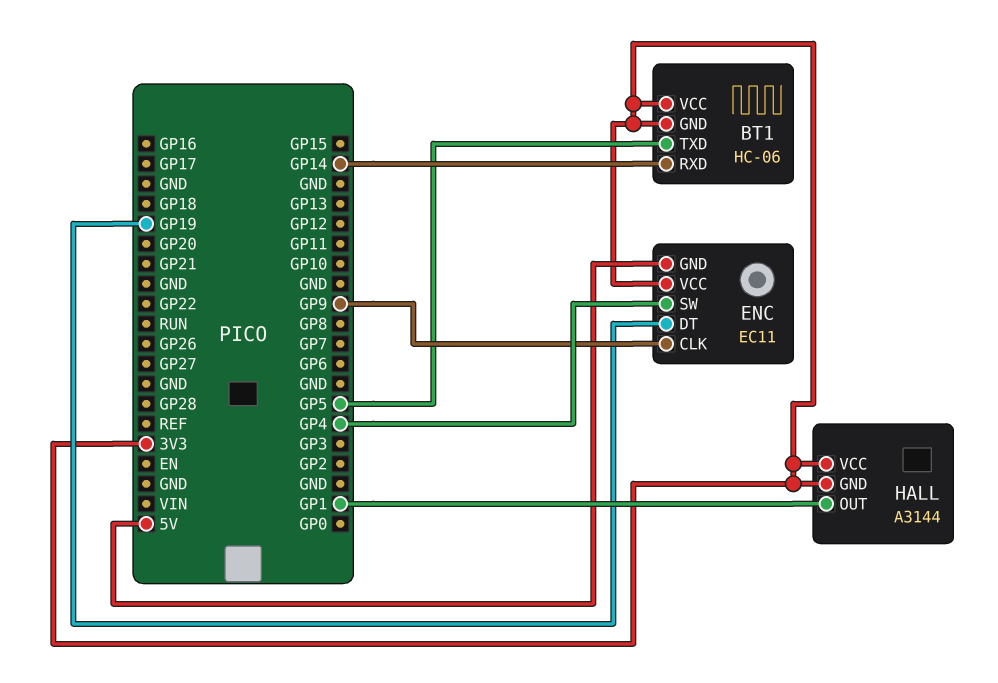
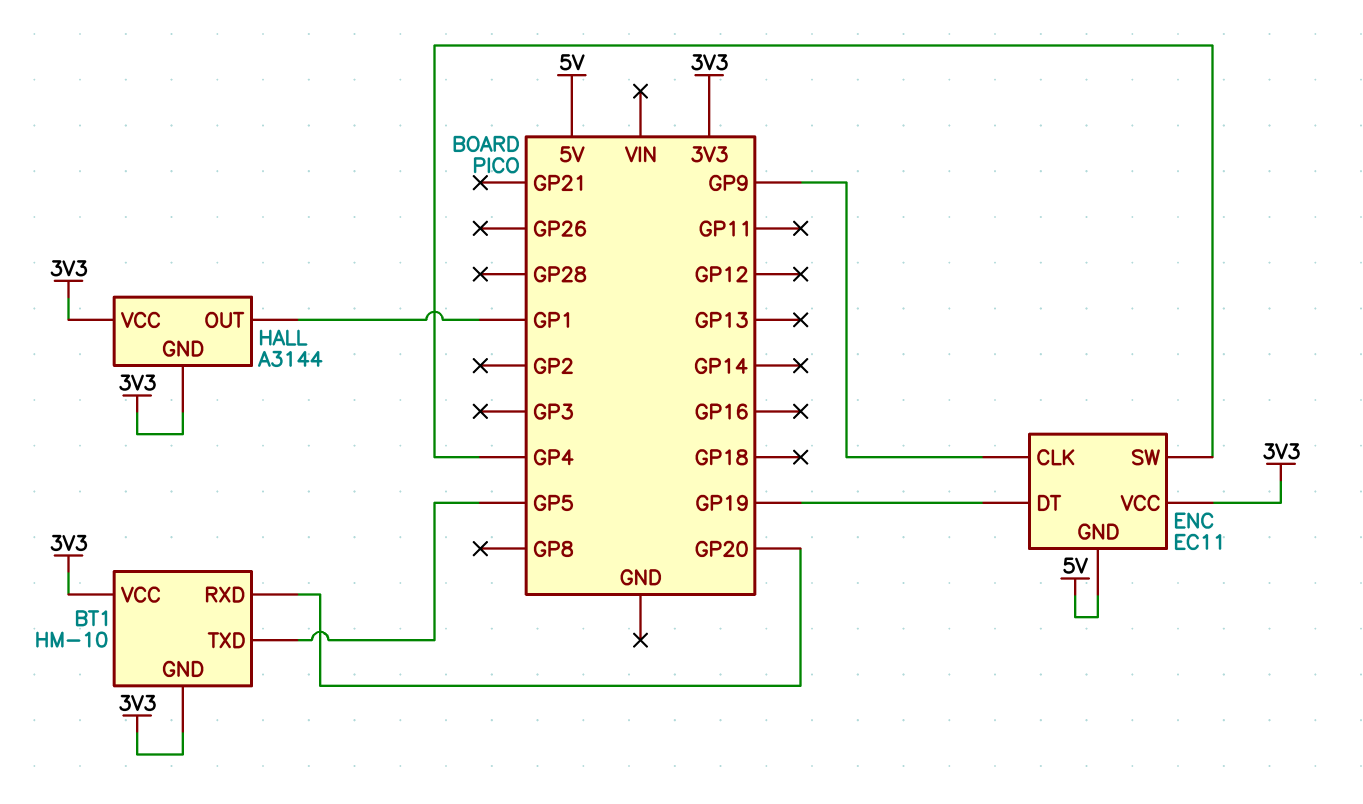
BT1: HC-06 -> HM-10
BT1 pin RXD: GP14 -> GP20

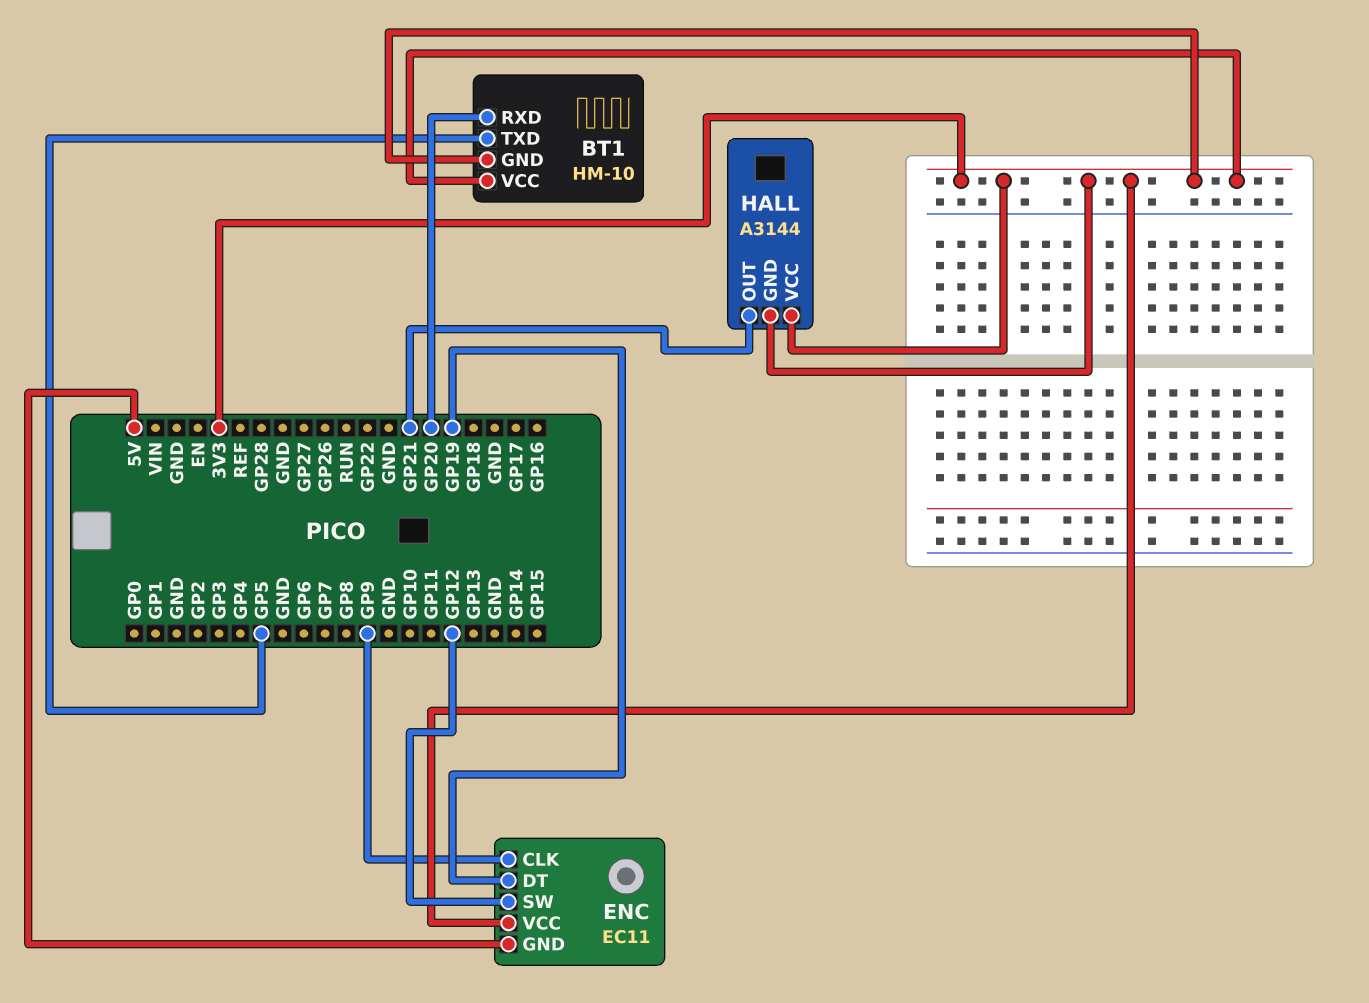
ENC pin SW: GP4 -> GP12
HALL pin OUT: GP1 -> GP21

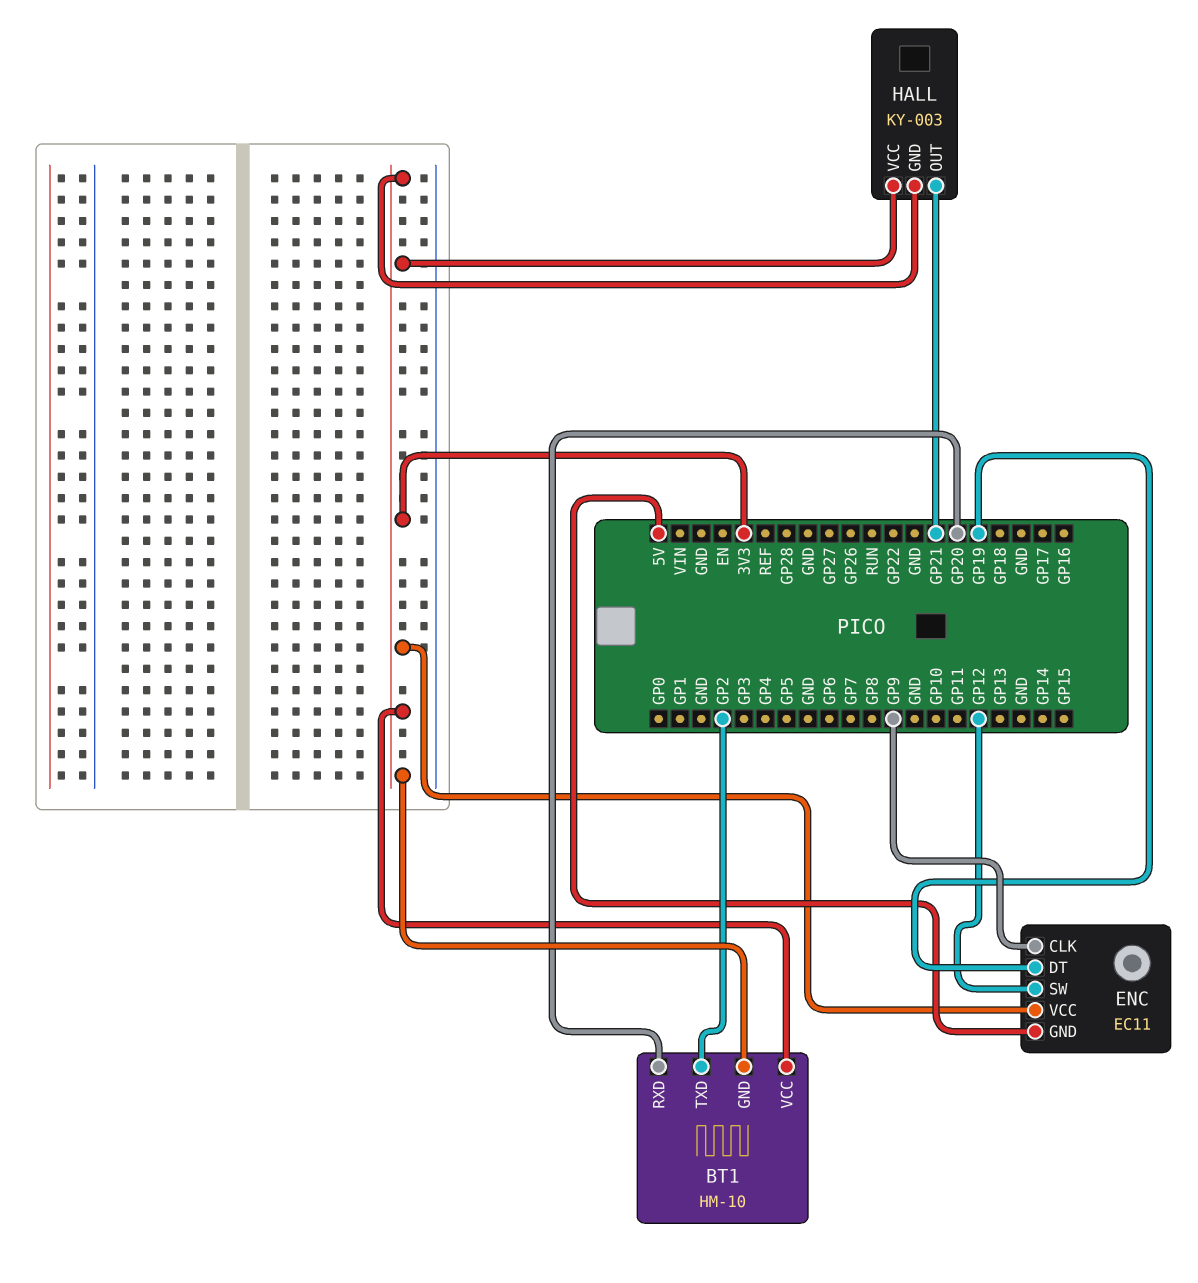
BT1 pin TXD: GP5 -> GP2
HALL: A3144 -> KY-003

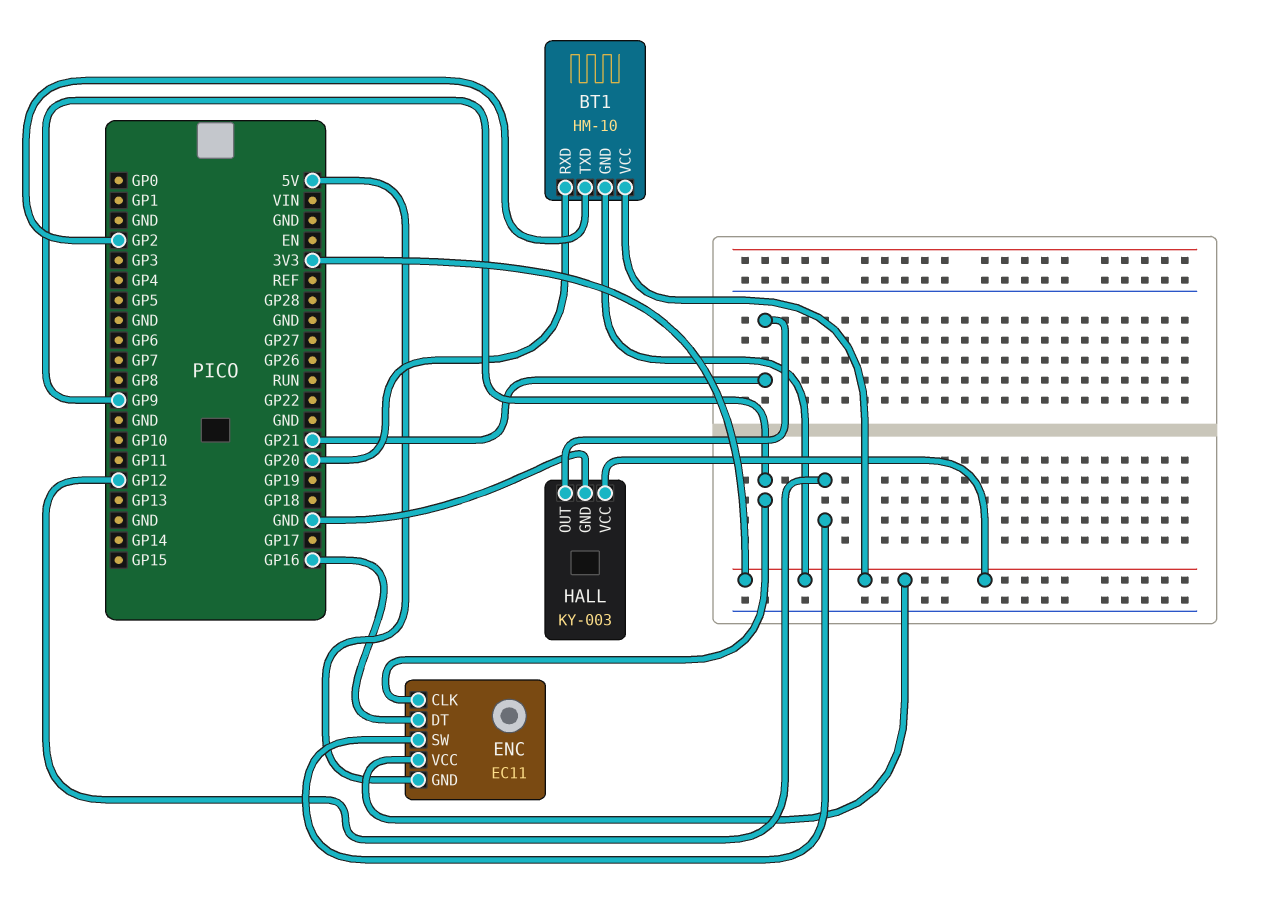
ENC pin DT: GP19 -> GP16
HALL pin GND: 3V3 -> GND

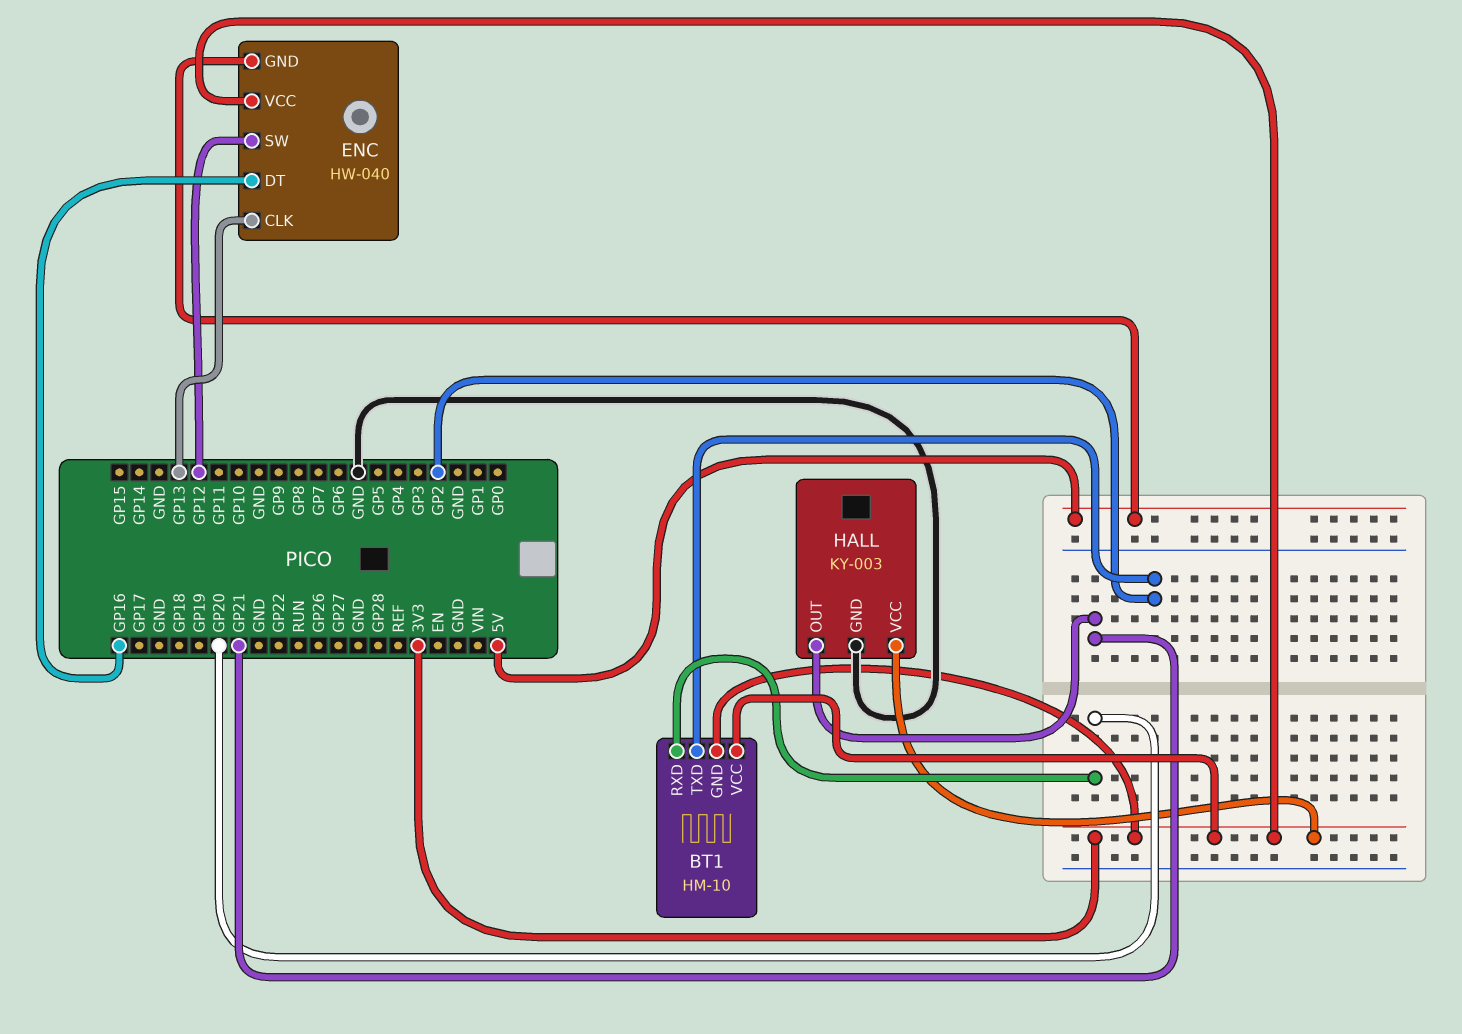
ENC: EC11 -> HW-040
ENC pin CLK: GP9 -> GP13

